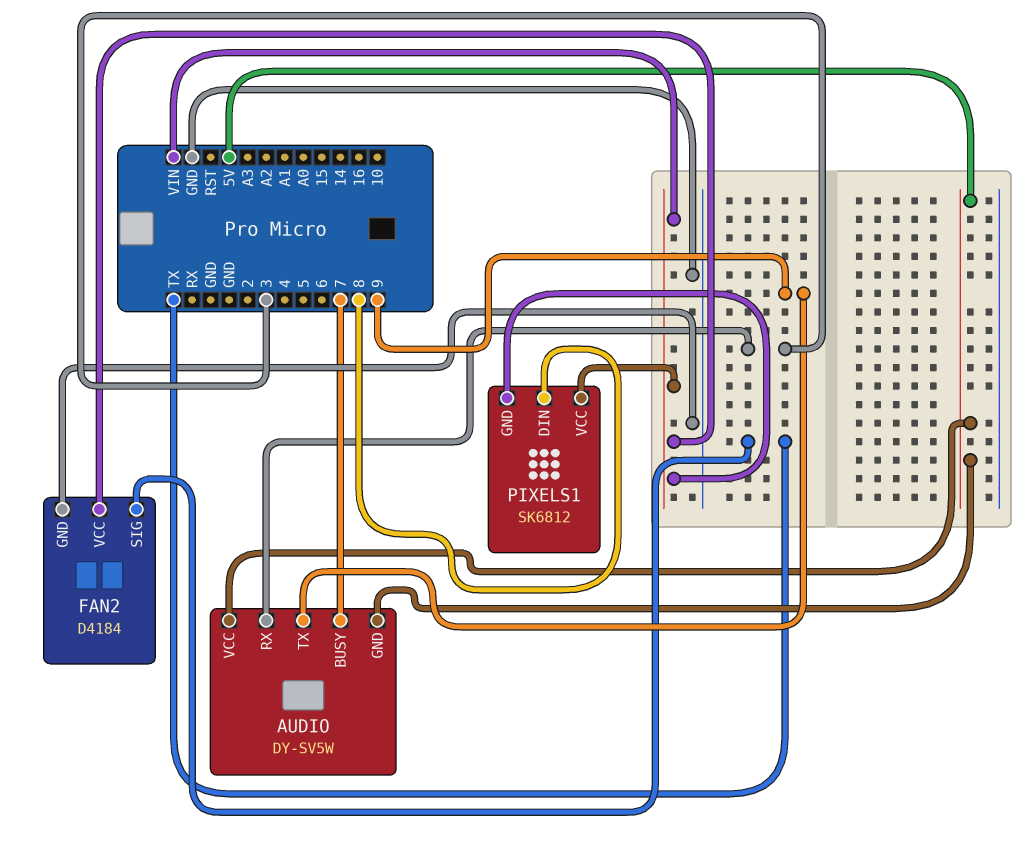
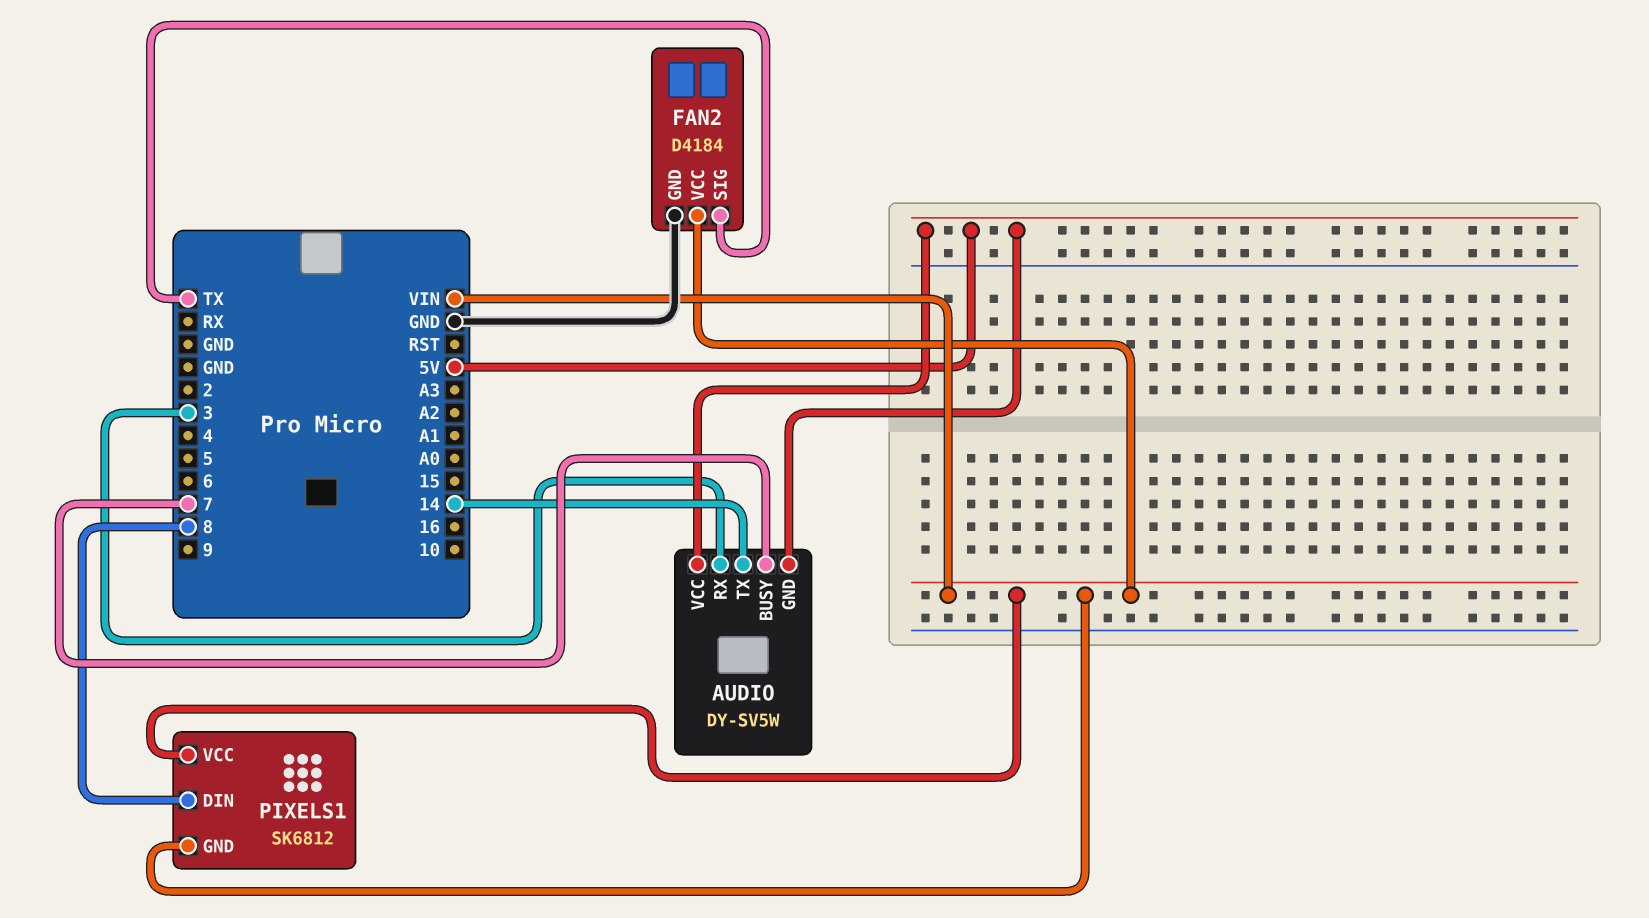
AUDIO pin TX: 9 -> 14

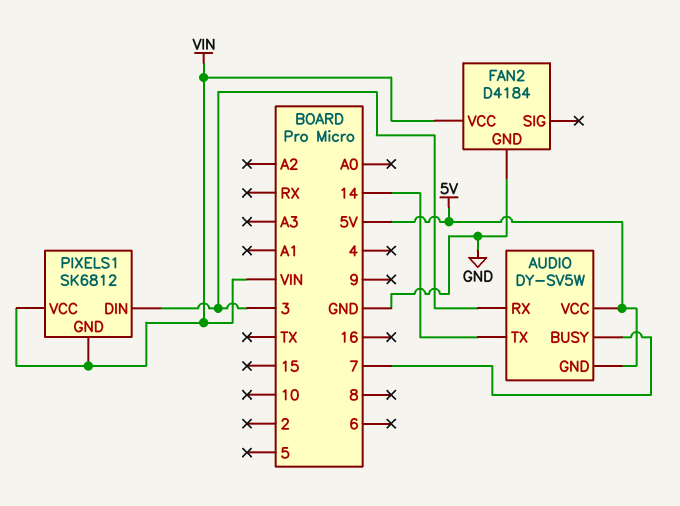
FAN2 pin SIG: TX -> none
PIXELS1 pin DIN: 8 -> 3

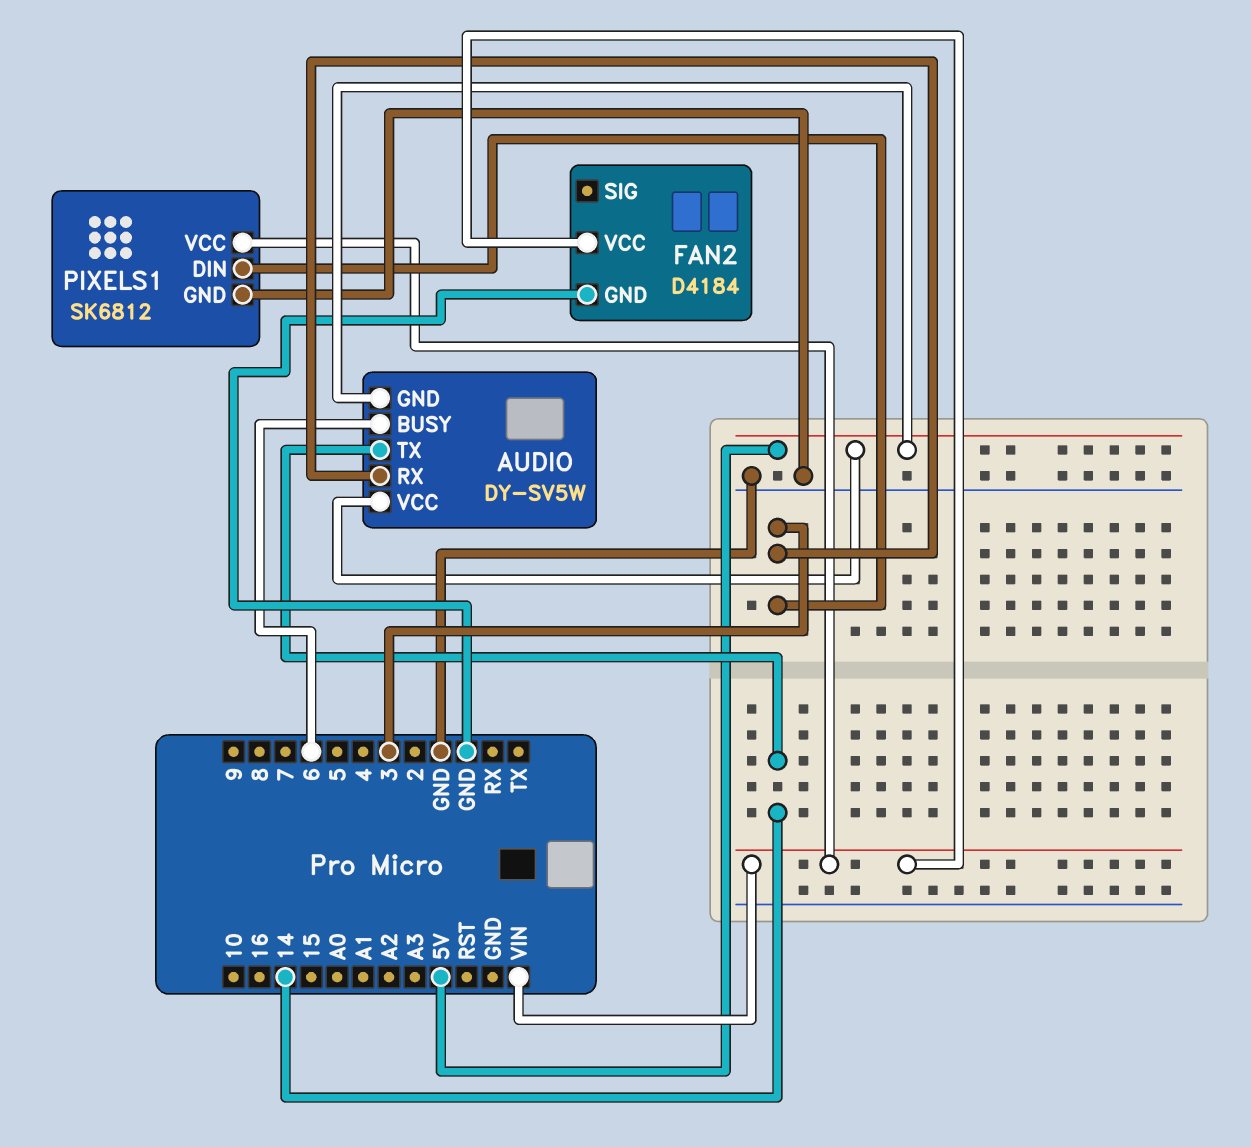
AUDIO pin BUSY: 7 -> 6
PIXELS1 pin GND: VIN -> GND

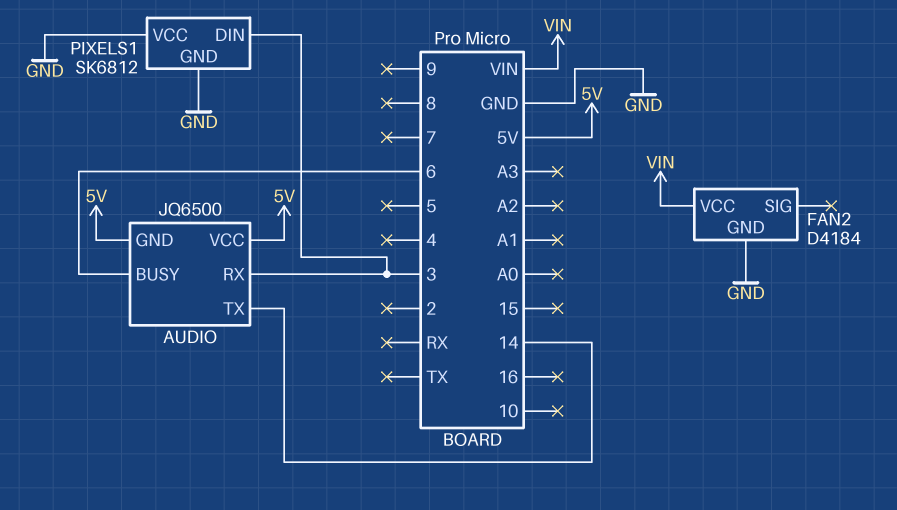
AUDIO: DY-SV5W -> JQ6500
PIXELS1 pin VCC: VIN -> GND

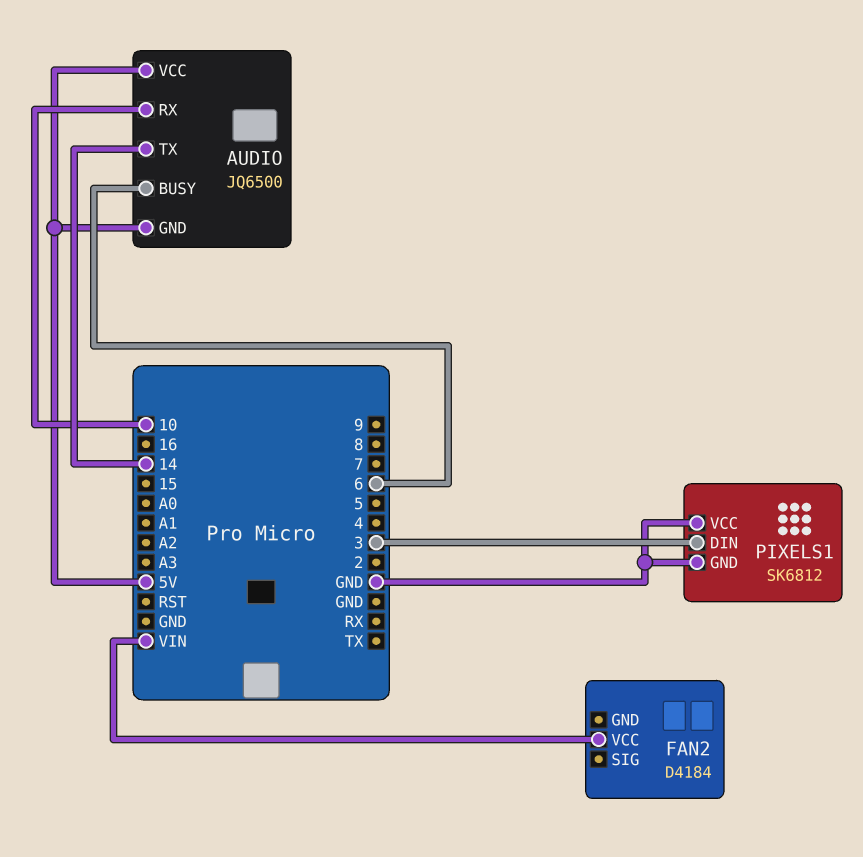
AUDIO pin RX: 3 -> 10
FAN2 pin GND: GND -> none

